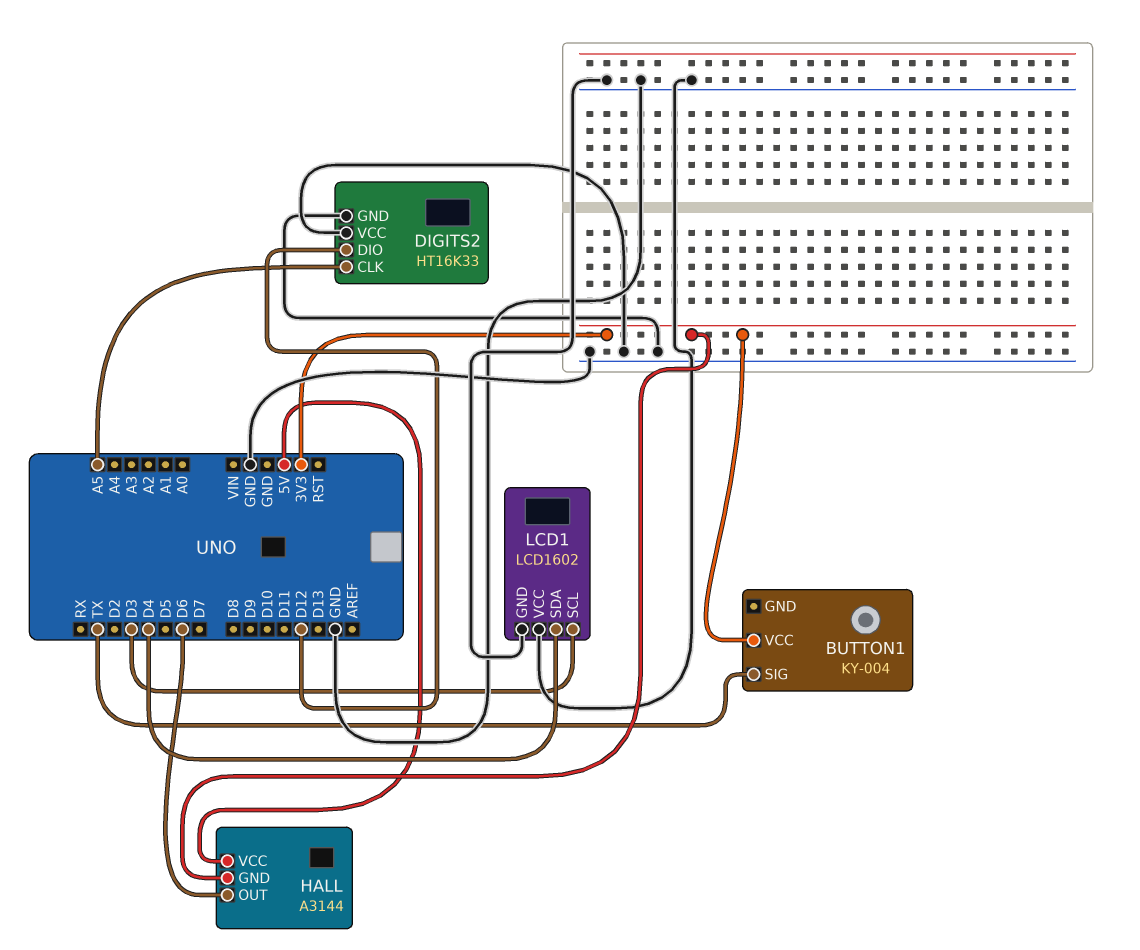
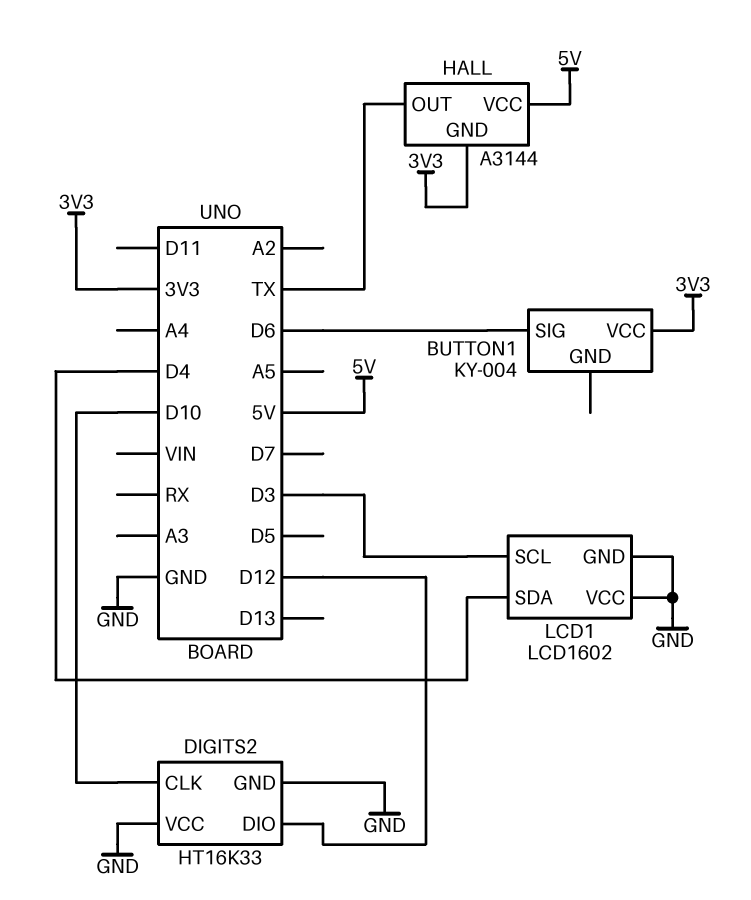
BUTTON1 pin SIG: TX -> D6
DIGITS2 pin CLK: A5 -> D10
HALL pin OUT: D6 -> TX

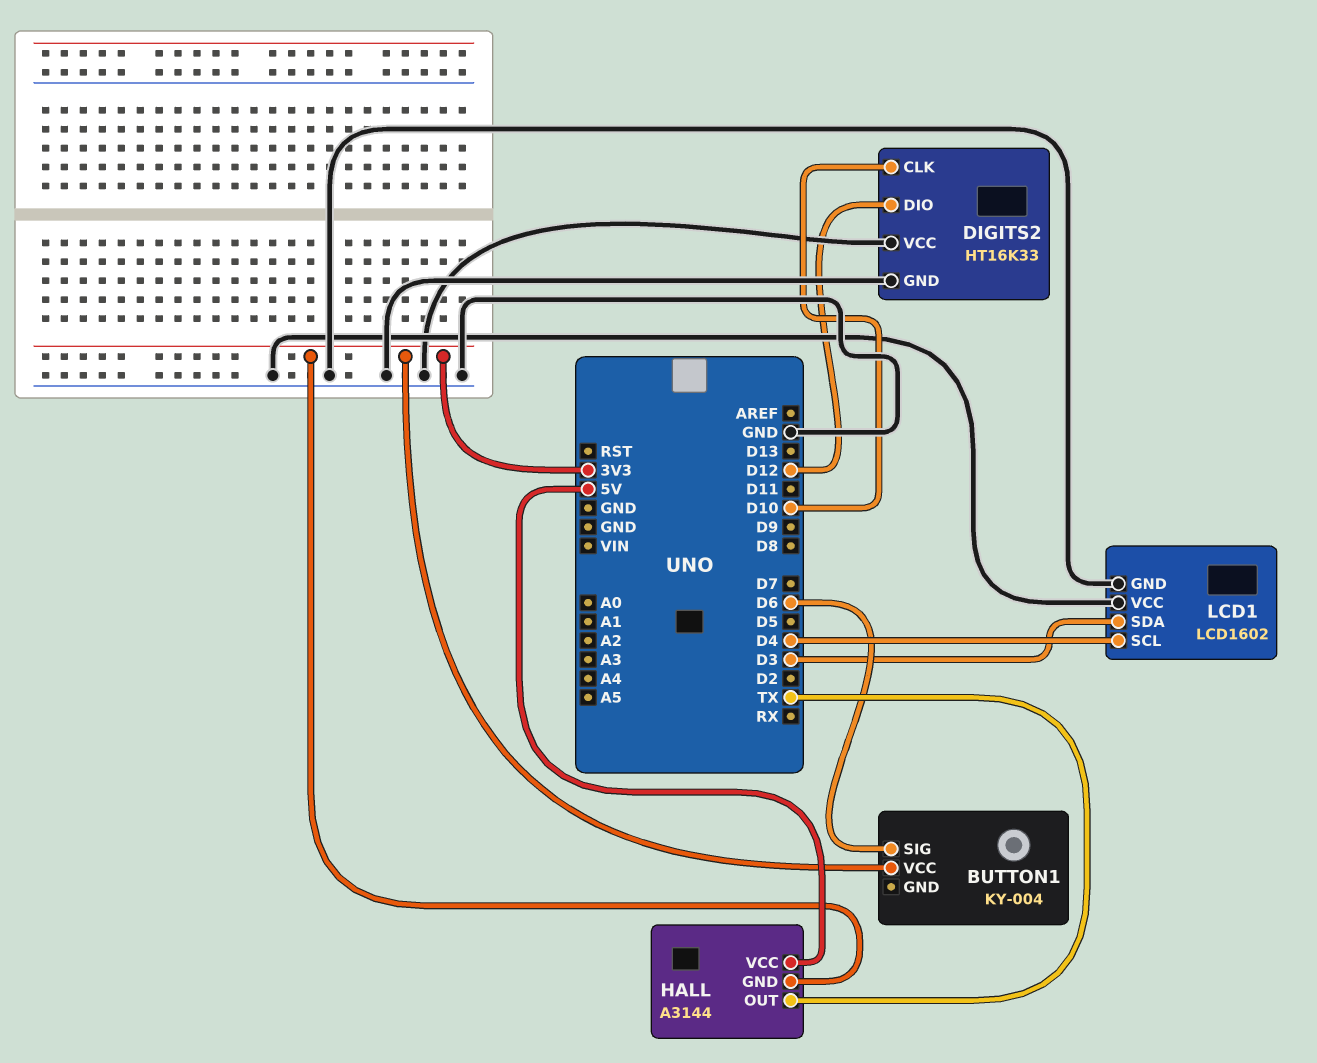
LCD1 pin SCL: D3 -> D4
LCD1 pin SDA: D4 -> D3

